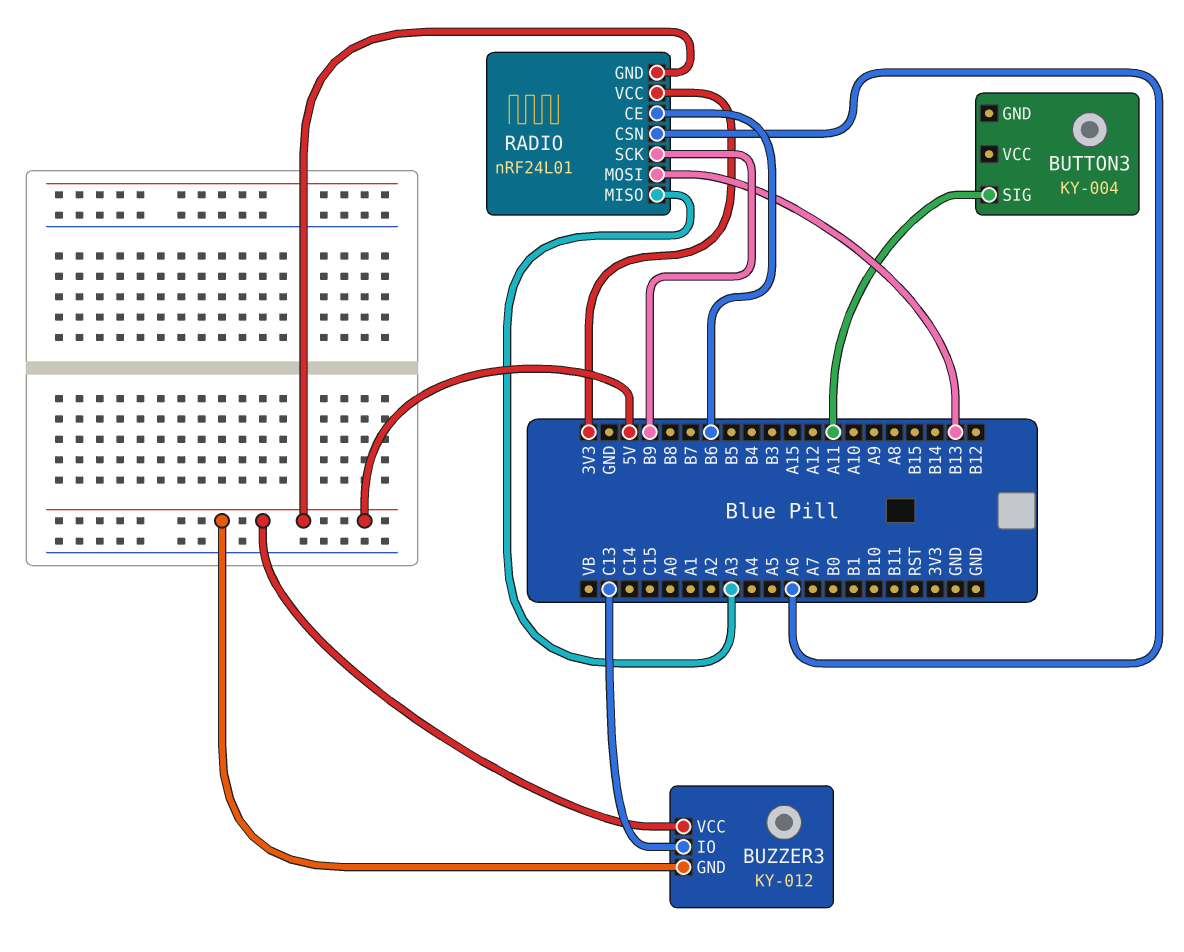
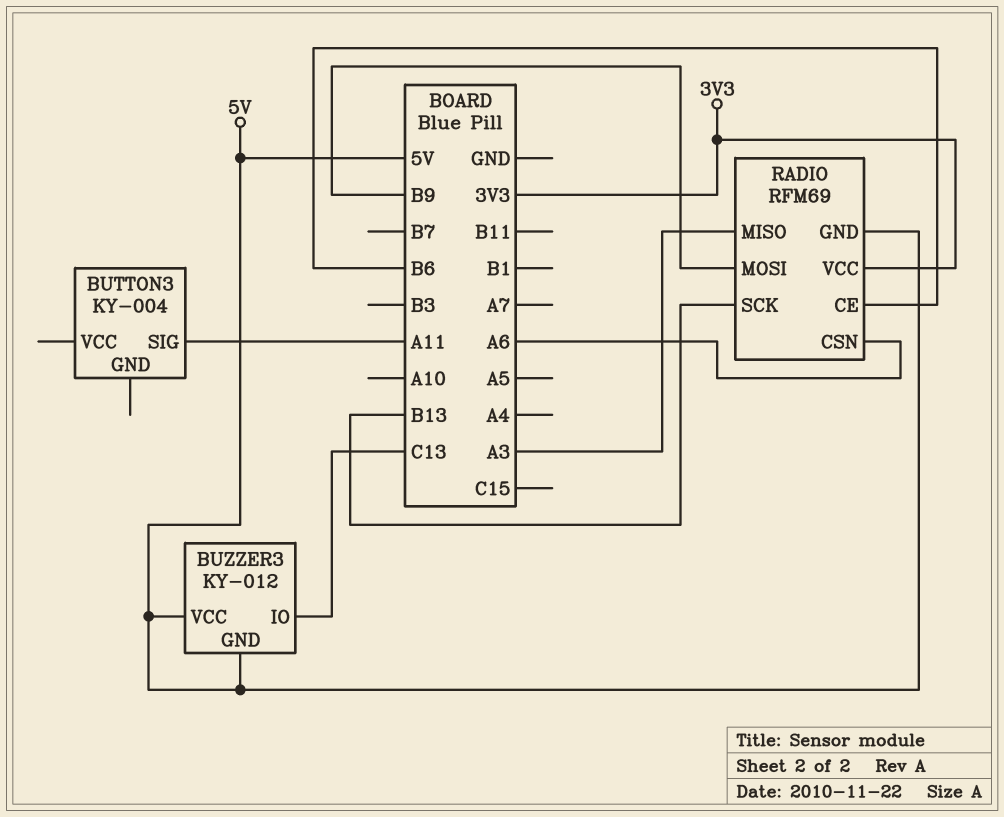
RADIO: nRF24L01 -> RFM69
RADIO pin MOSI: B13 -> B9
RADIO pin SCK: B9 -> B13

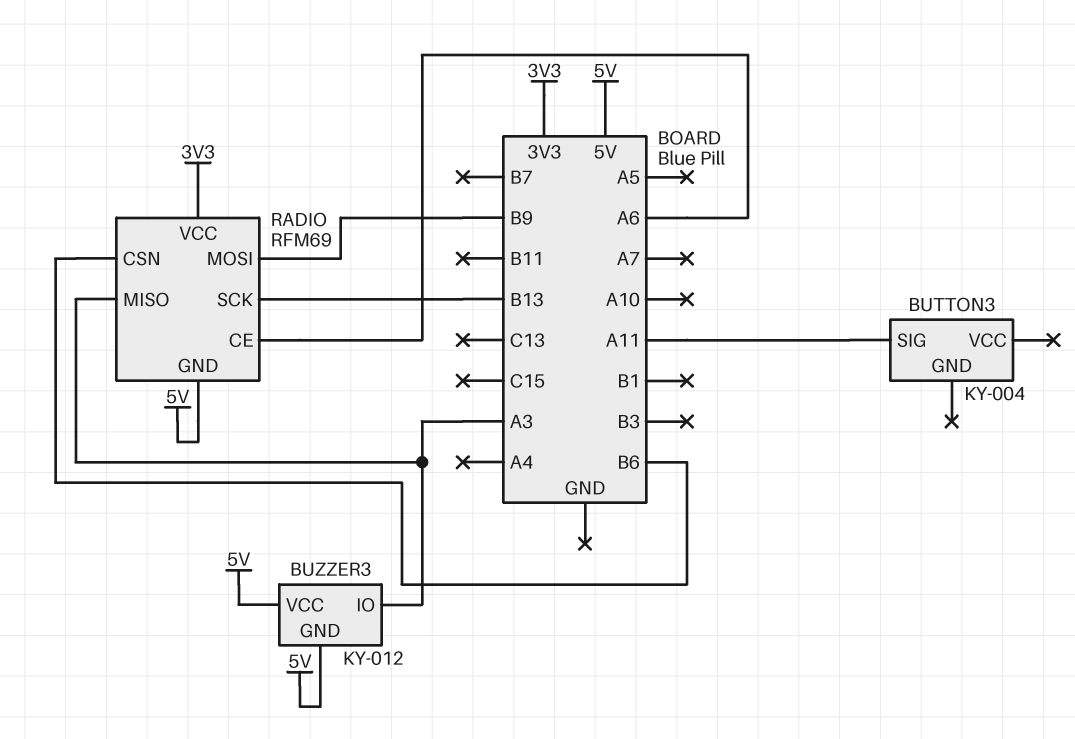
BUZZER3 pin IO: C13 -> A3
RADIO pin CE: B6 -> A6
RADIO pin CSN: A6 -> B6

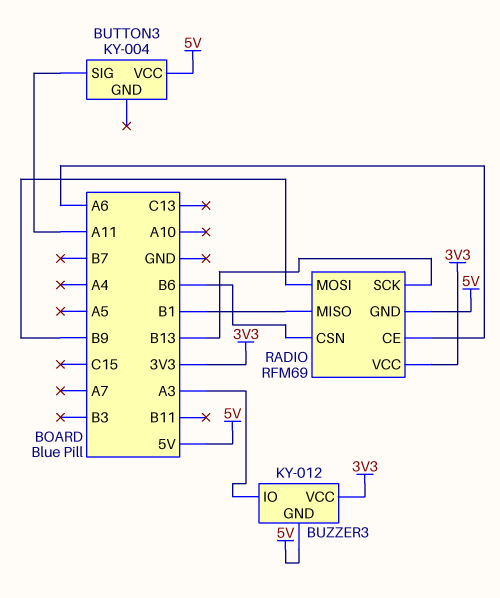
BUTTON3 pin VCC: none -> 5V
BUZZER3 pin VCC: 5V -> 3V3
RADIO pin MISO: A3 -> B1

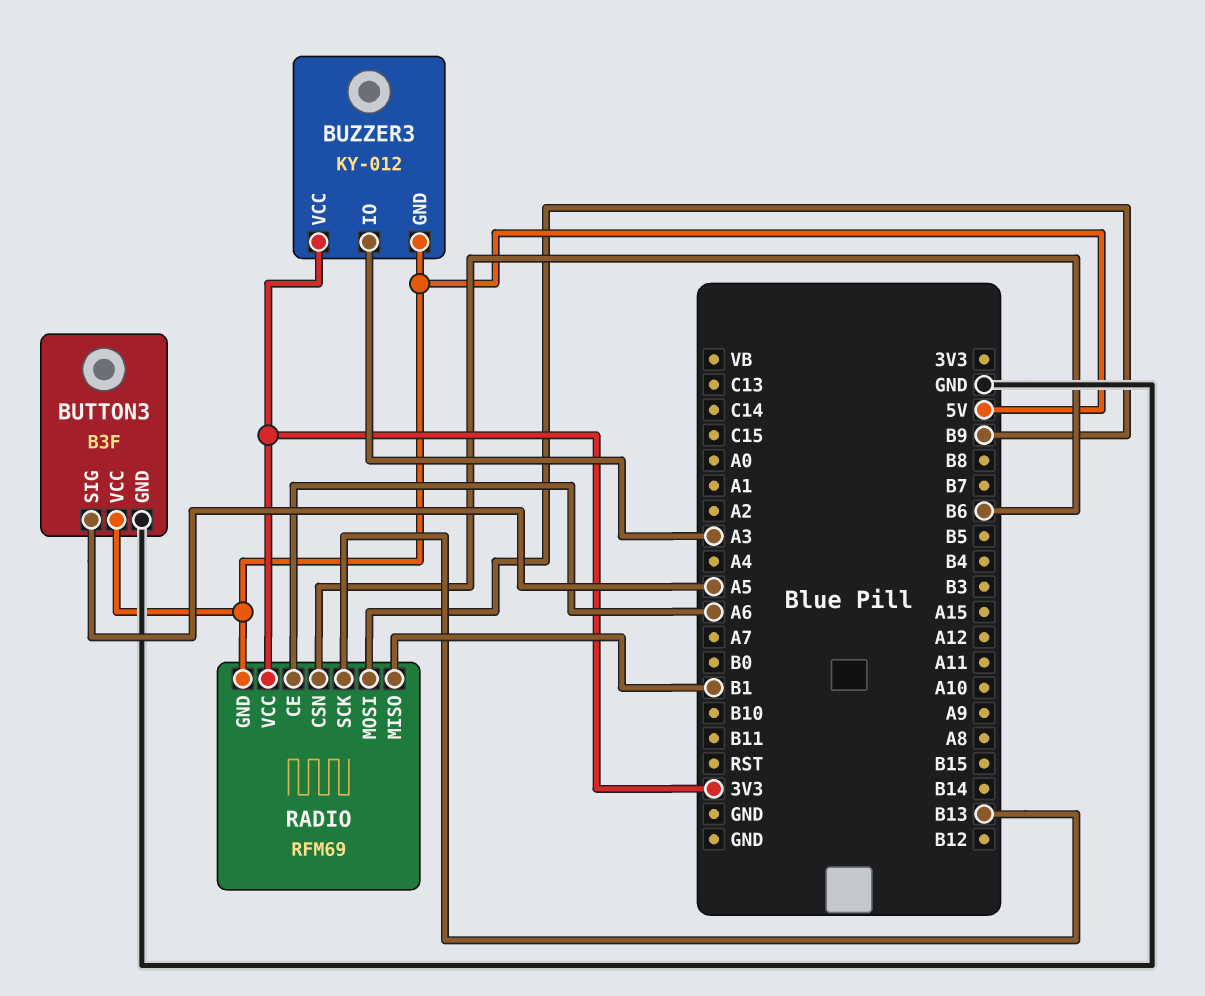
BUTTON3: KY-004 -> B3F
BUTTON3 pin GND: none -> GND
BUTTON3 pin SIG: A11 -> A5

